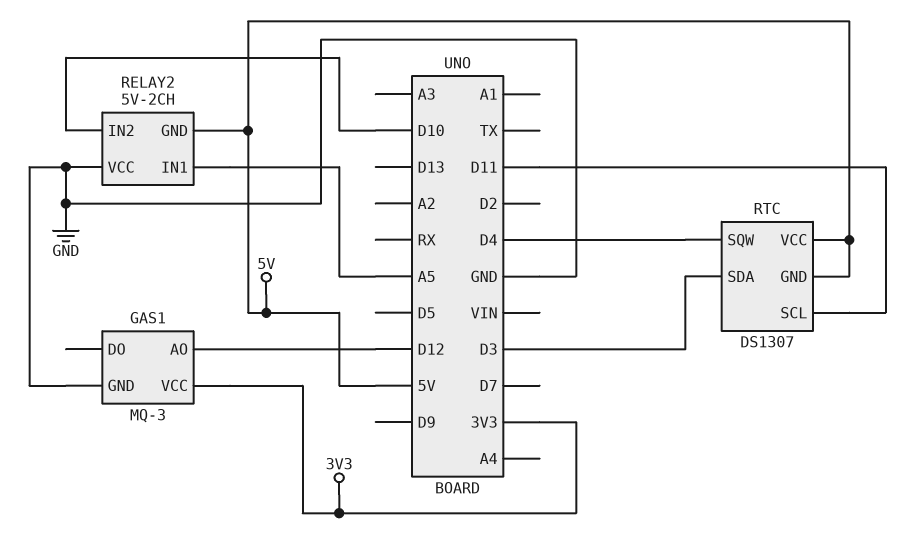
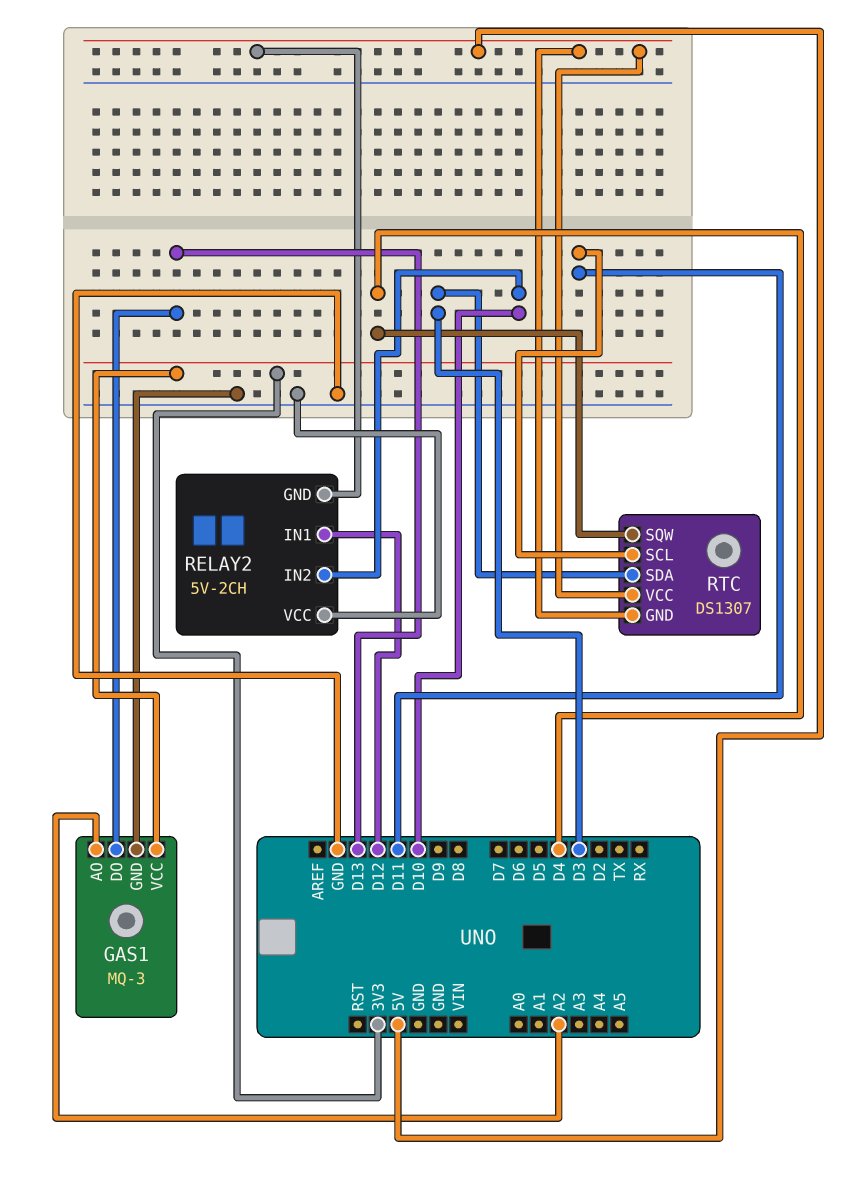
GAS1 pin AO: D12 -> A2
GAS1 pin DO: none -> D13
RELAY2 pin IN1: A5 -> D12

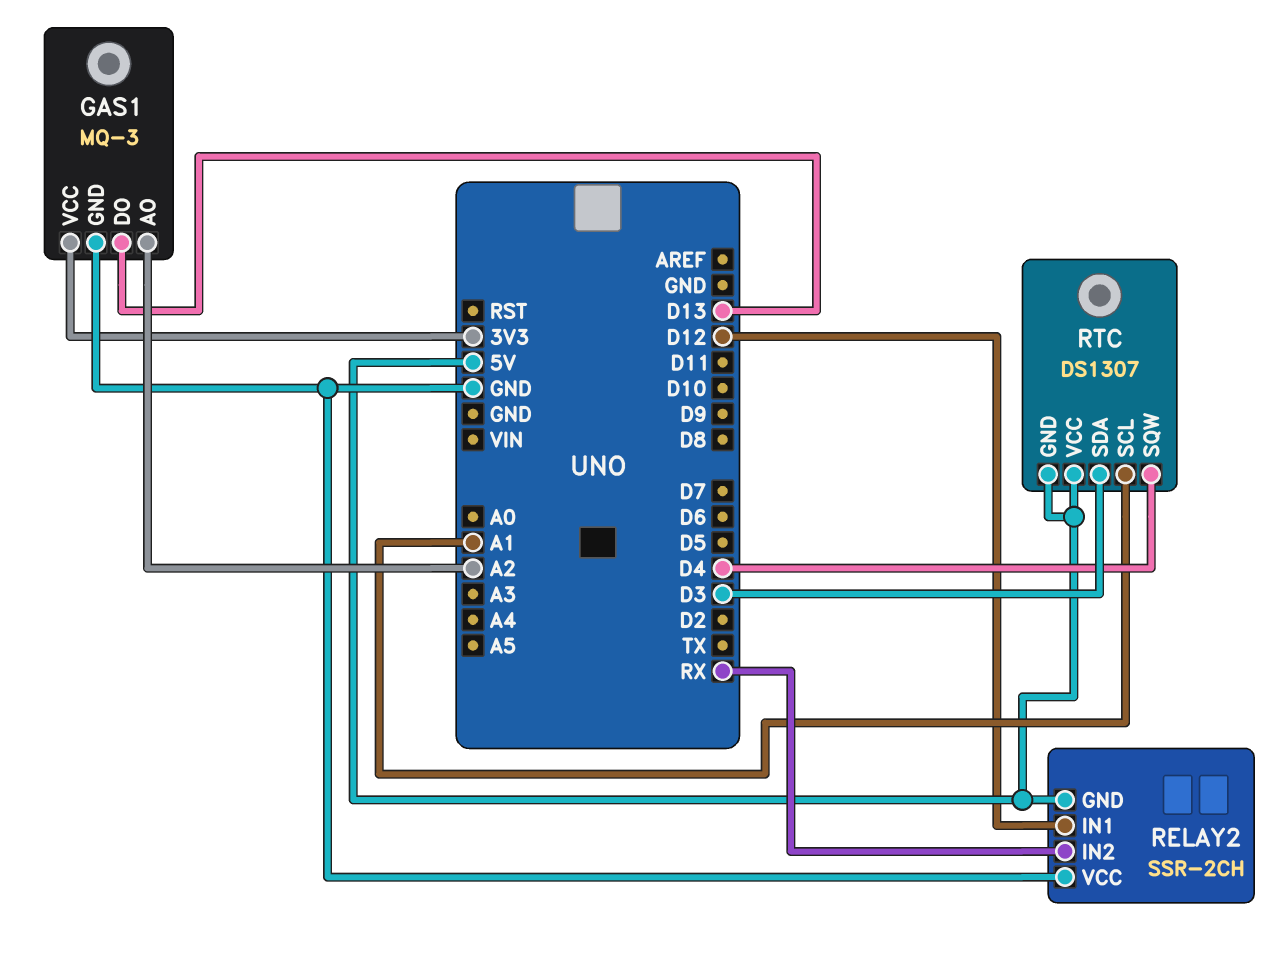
RELAY2: 5V-2CH -> SSR-2CH
RELAY2 pin IN2: D10 -> RX
RTC pin SCL: D11 -> A1

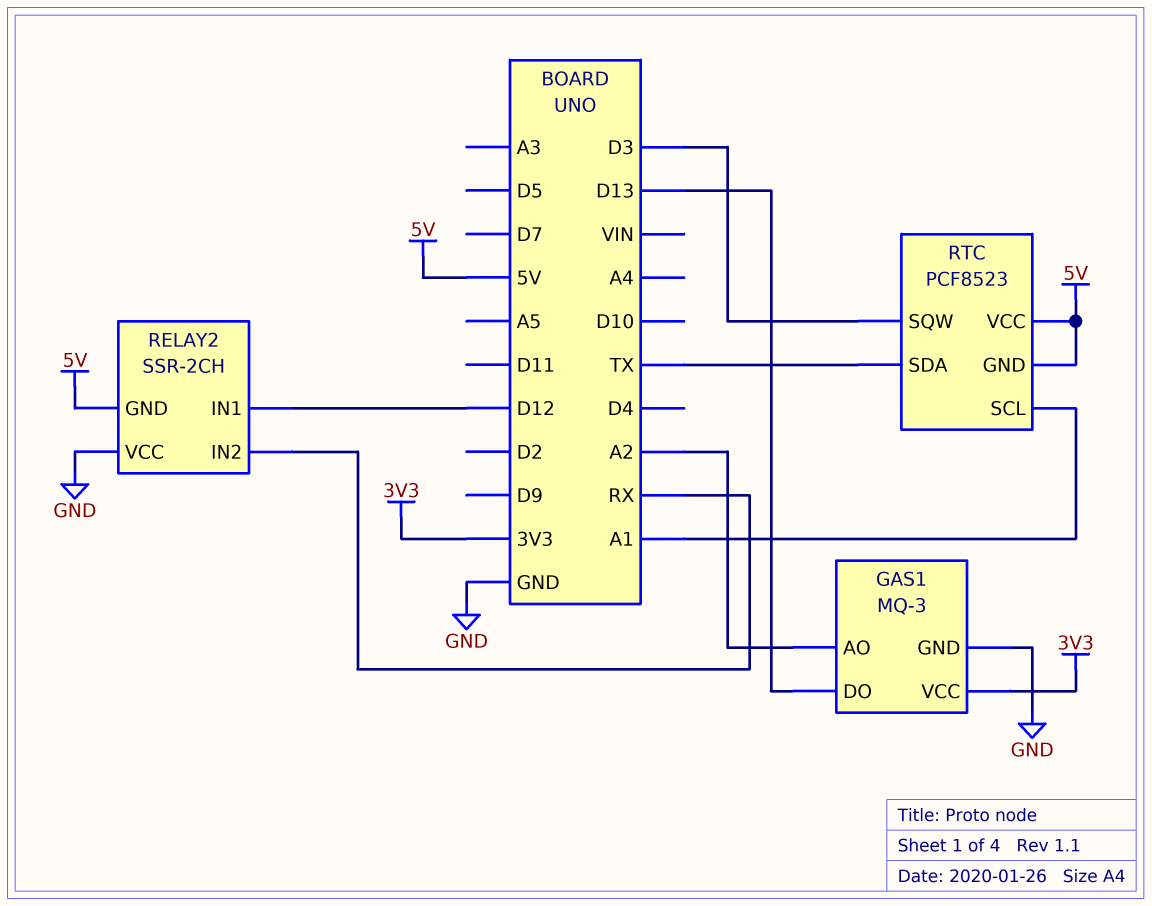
RTC: DS1307 -> PCF8523
RTC pin SDA: D3 -> TX
RTC pin SQW: D4 -> D3

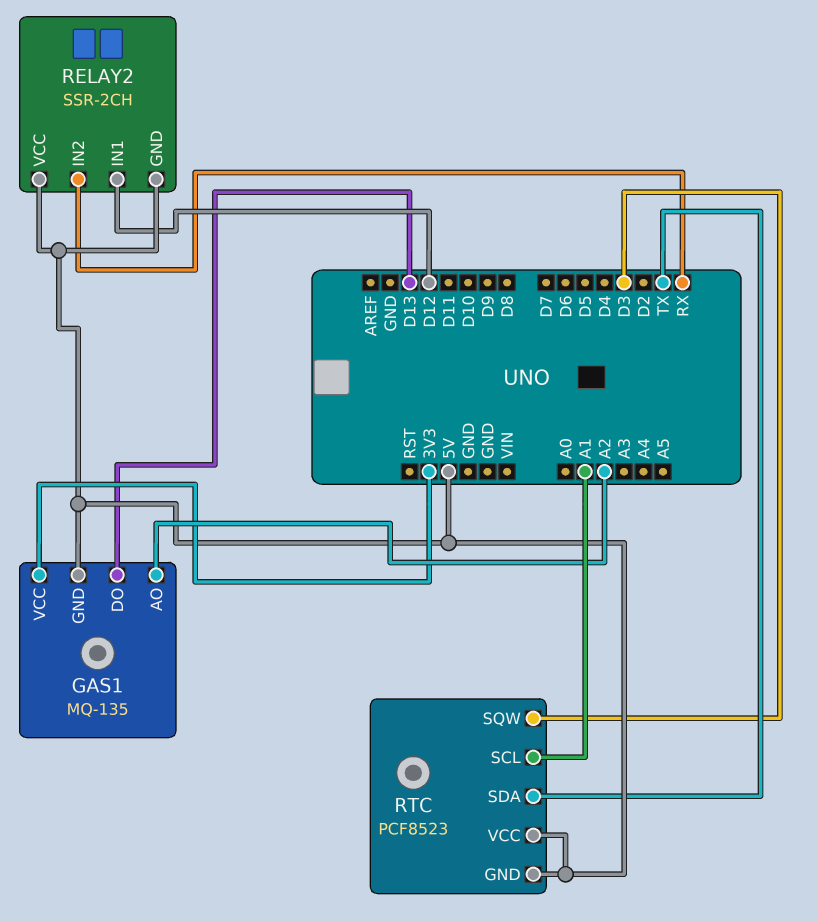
GAS1: MQ-3 -> MQ-135
GAS1 pin GND: GND -> 5V
RELAY2 pin VCC: GND -> 5V

